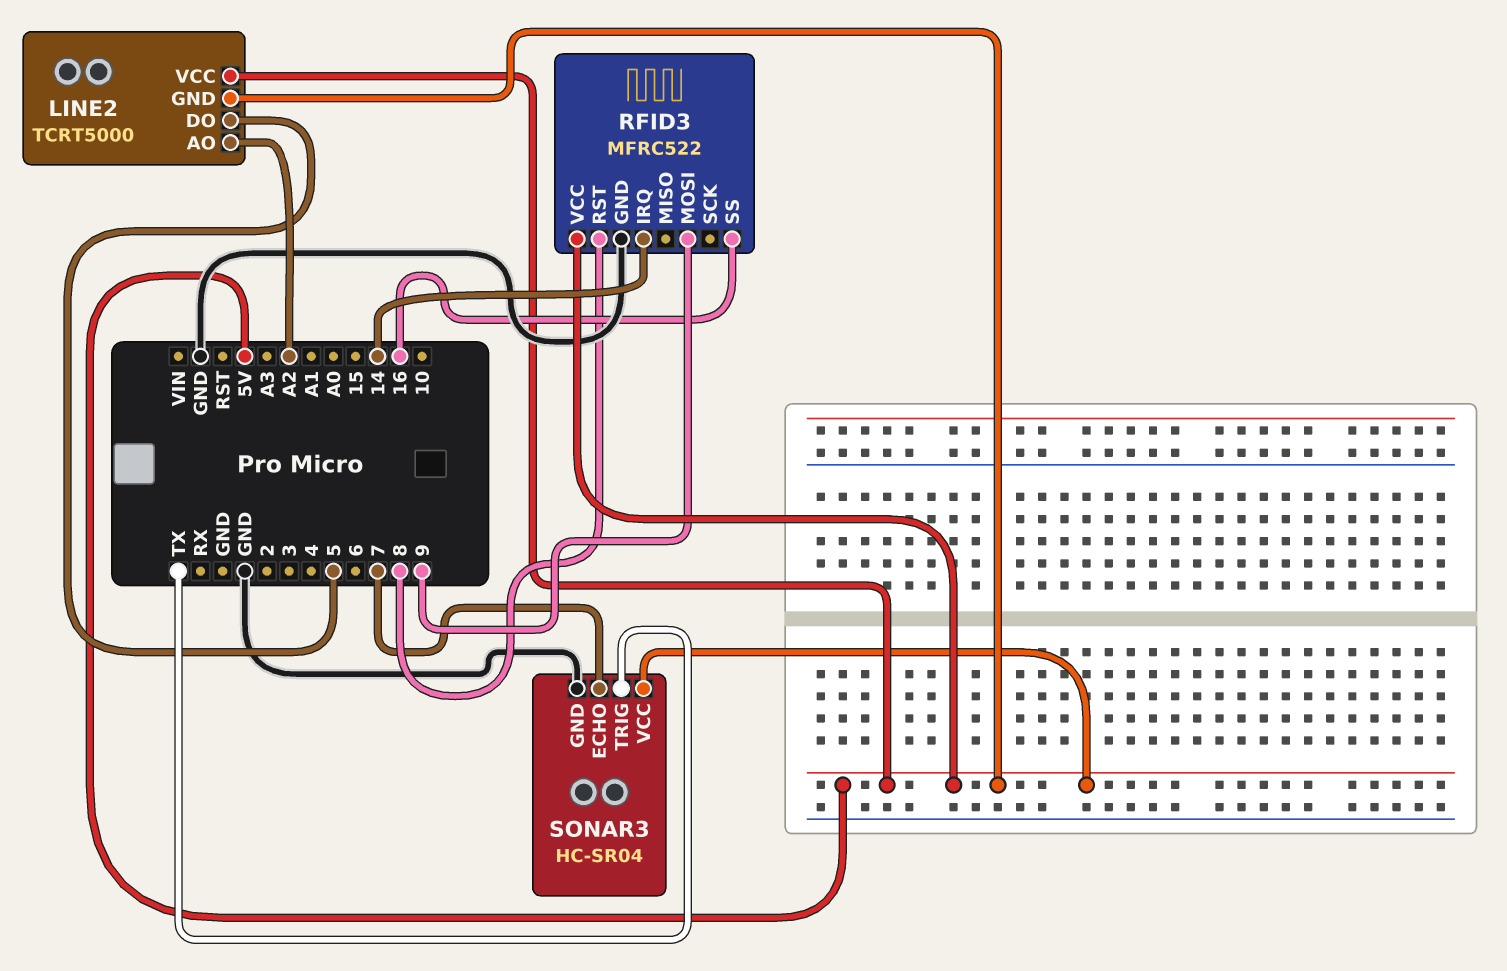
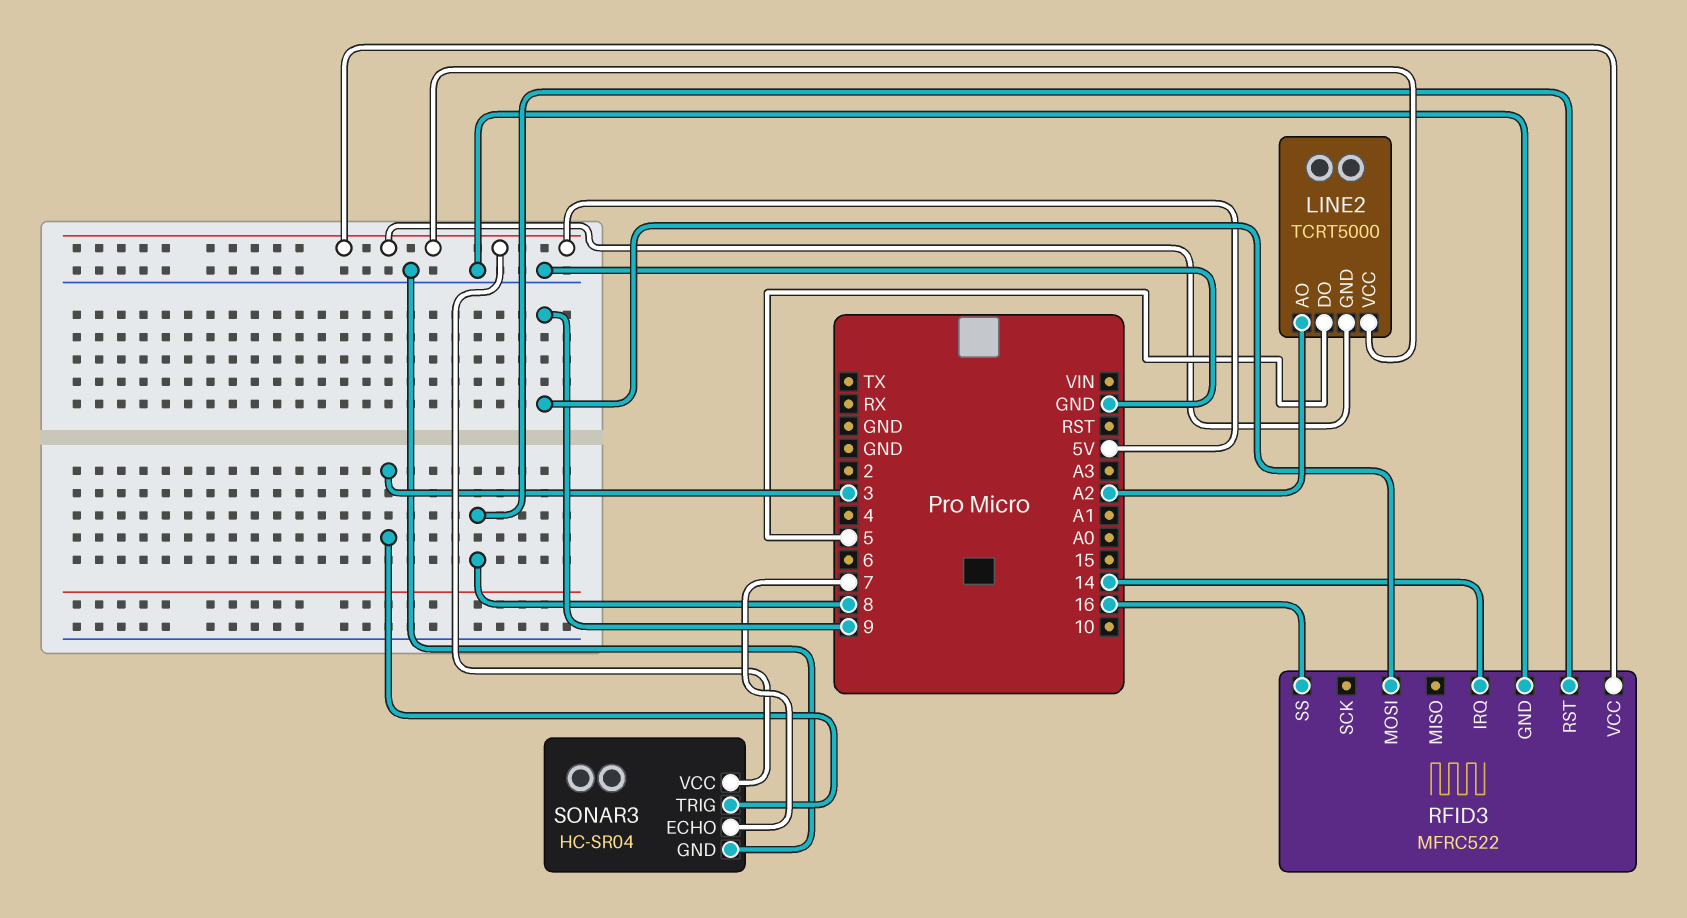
SONAR3 pin TRIG: TX -> 3

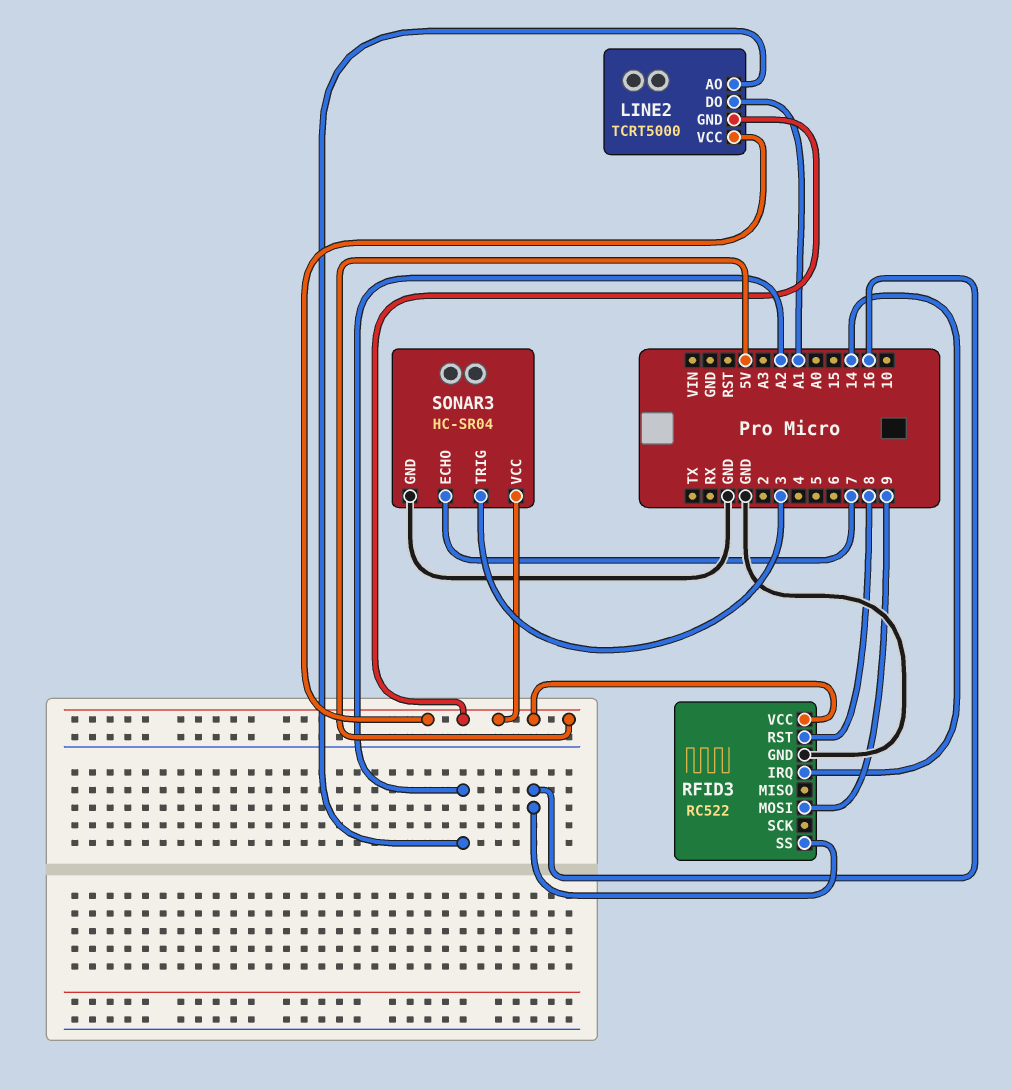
LINE2 pin DO: 5 -> A1
RFID3: MFRC522 -> RC522

